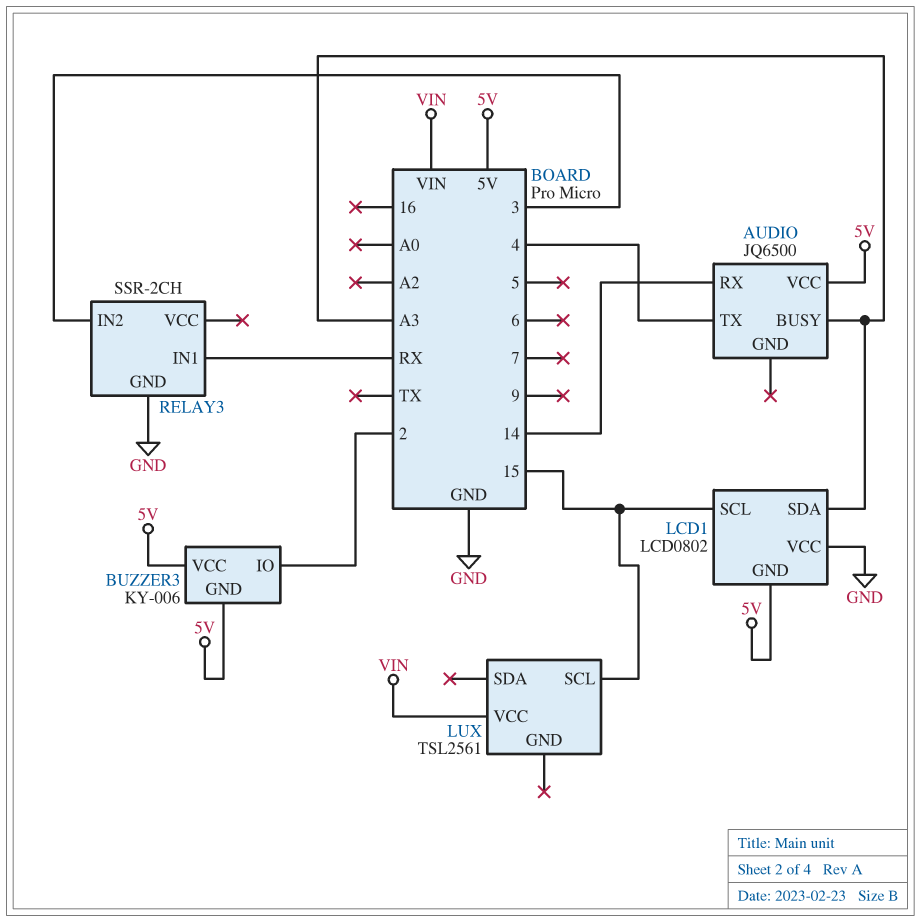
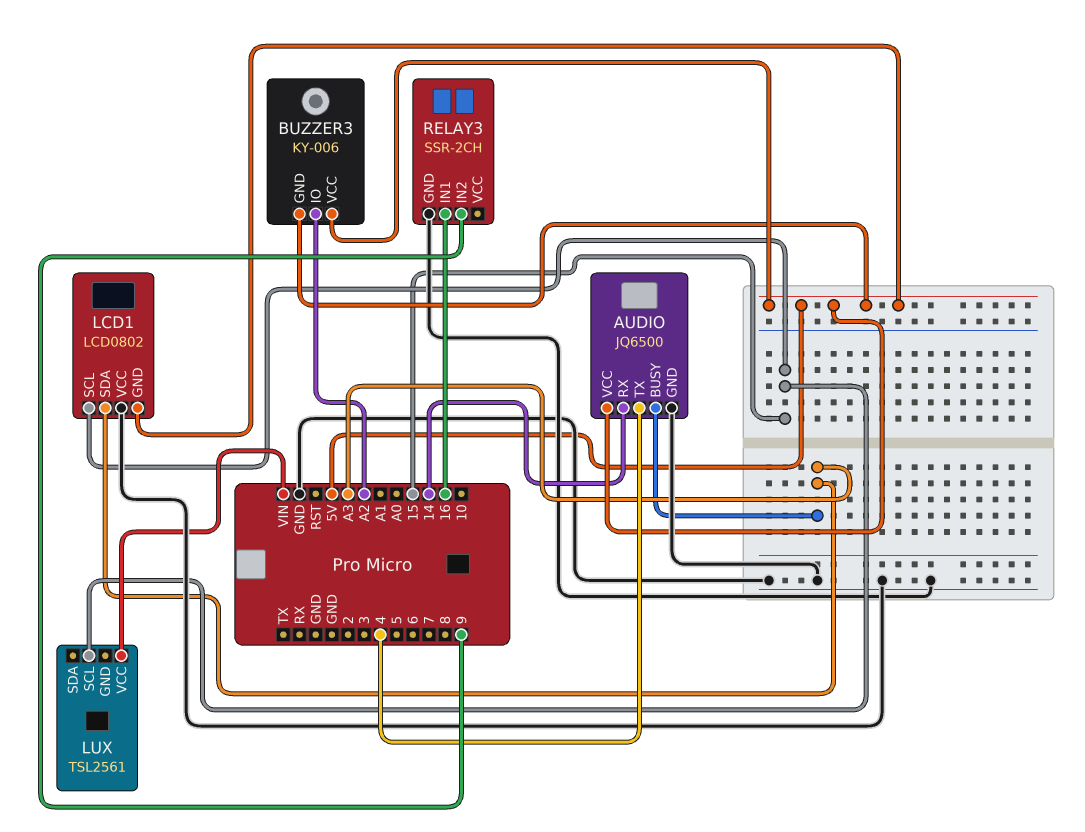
AUDIO pin GND: none -> GND
BUZZER3 pin IO: 2 -> A2
RELAY3 pin IN1: RX -> 16
RELAY3 pin IN2: 3 -> 9

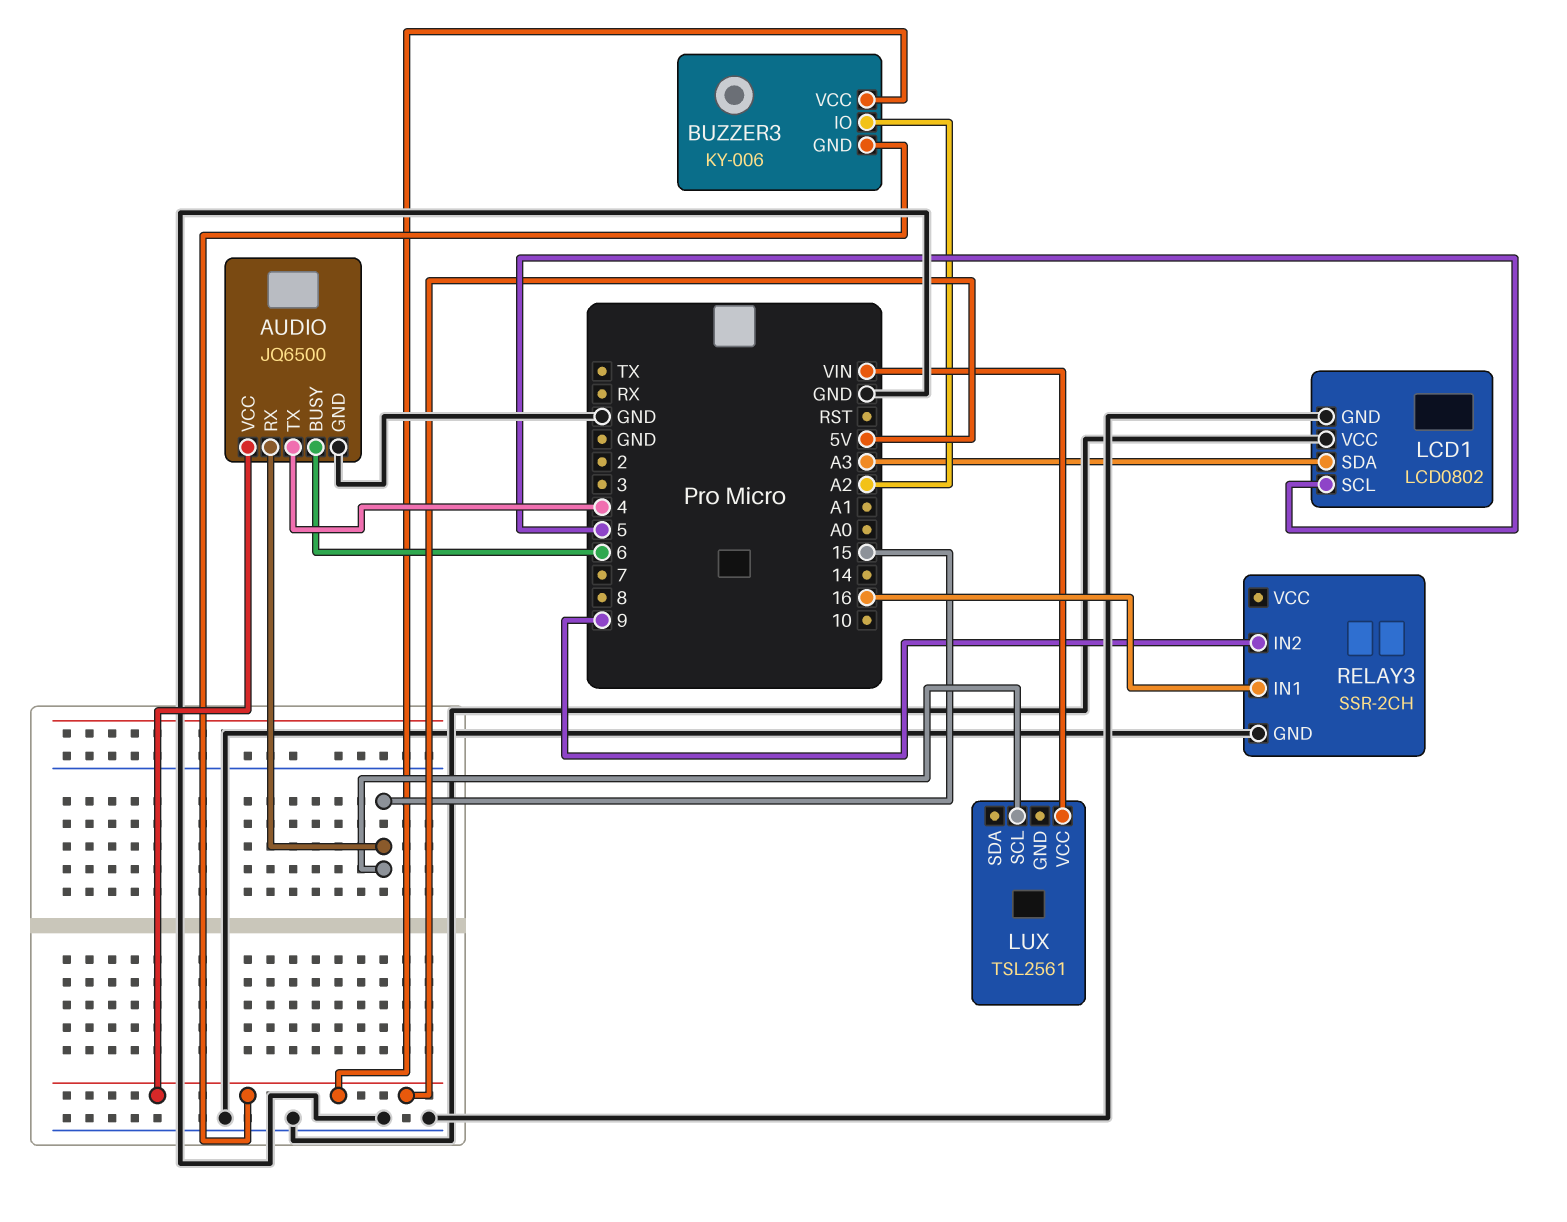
AUDIO pin BUSY: A3 -> 6
AUDIO pin RX: 14 -> 15
LCD1 pin GND: 5V -> GND
LCD1 pin SCL: 15 -> 5

